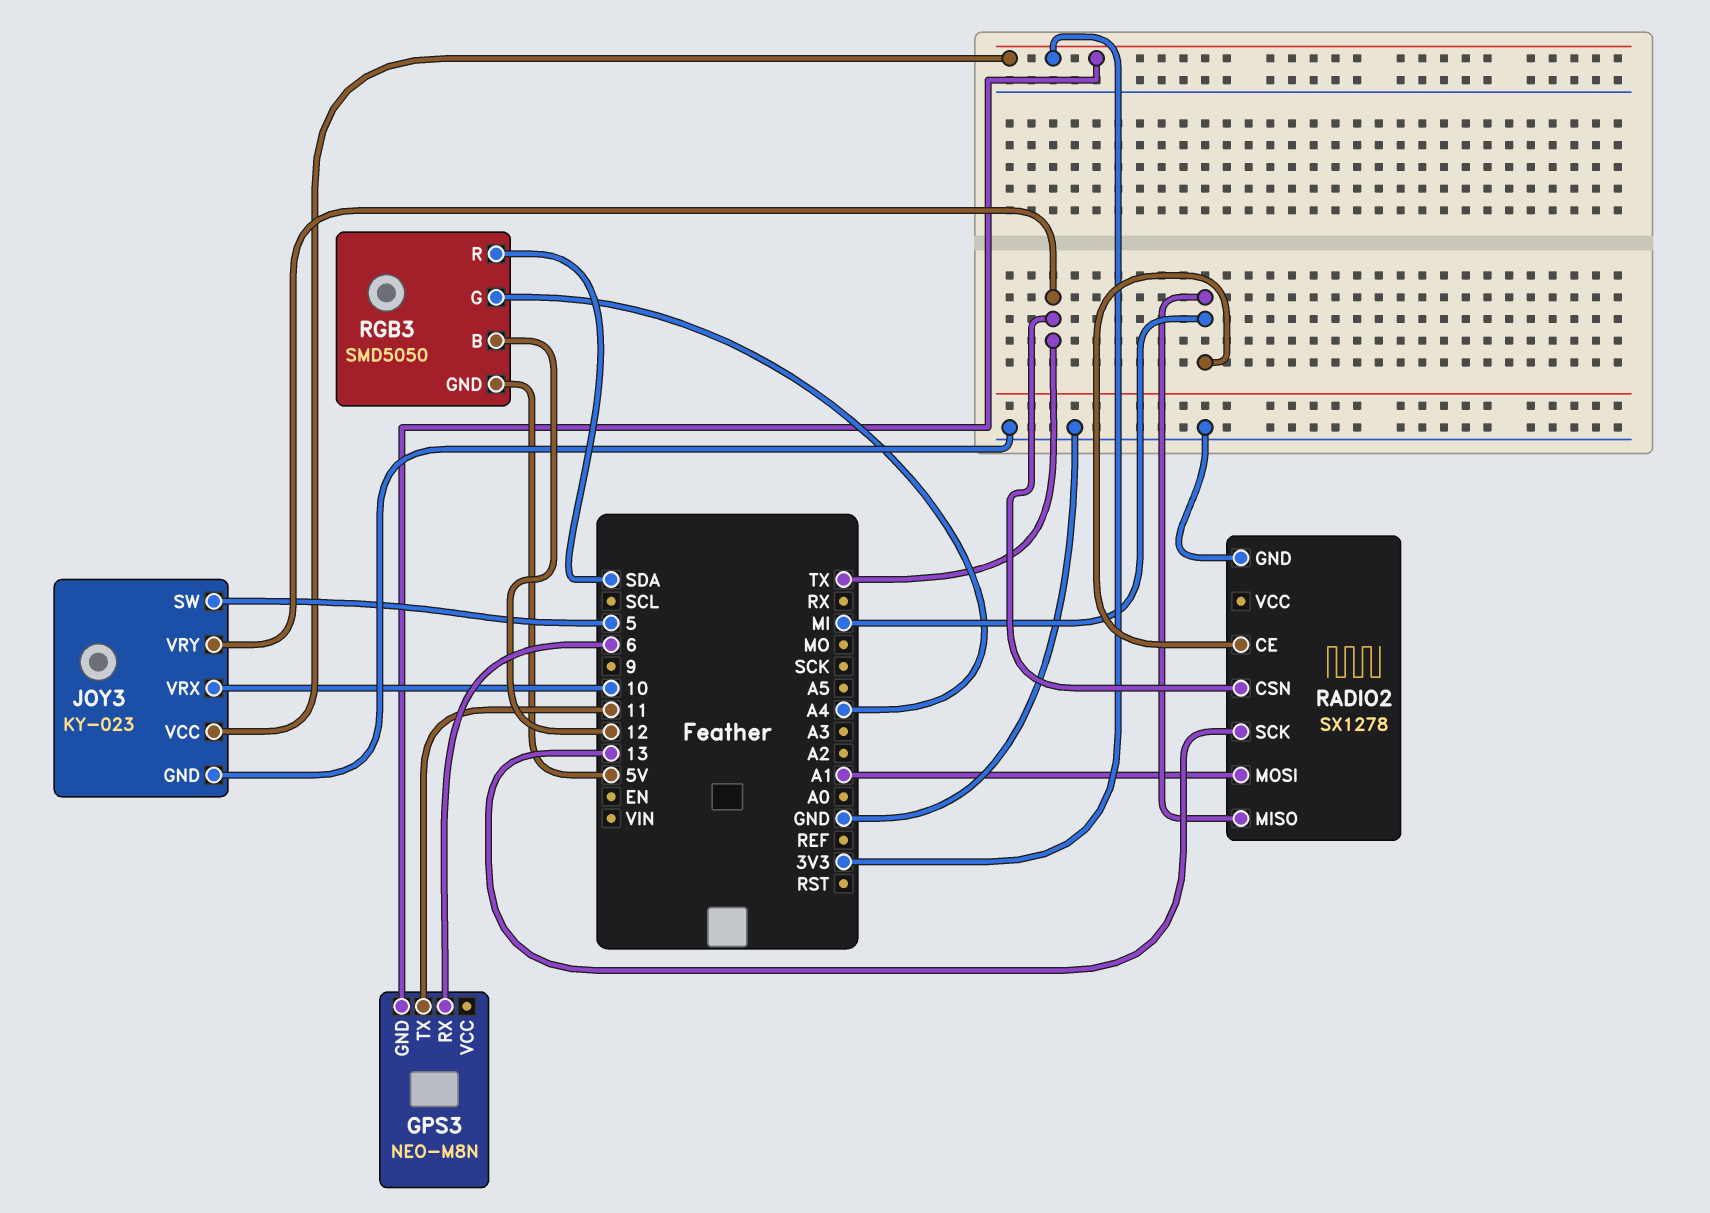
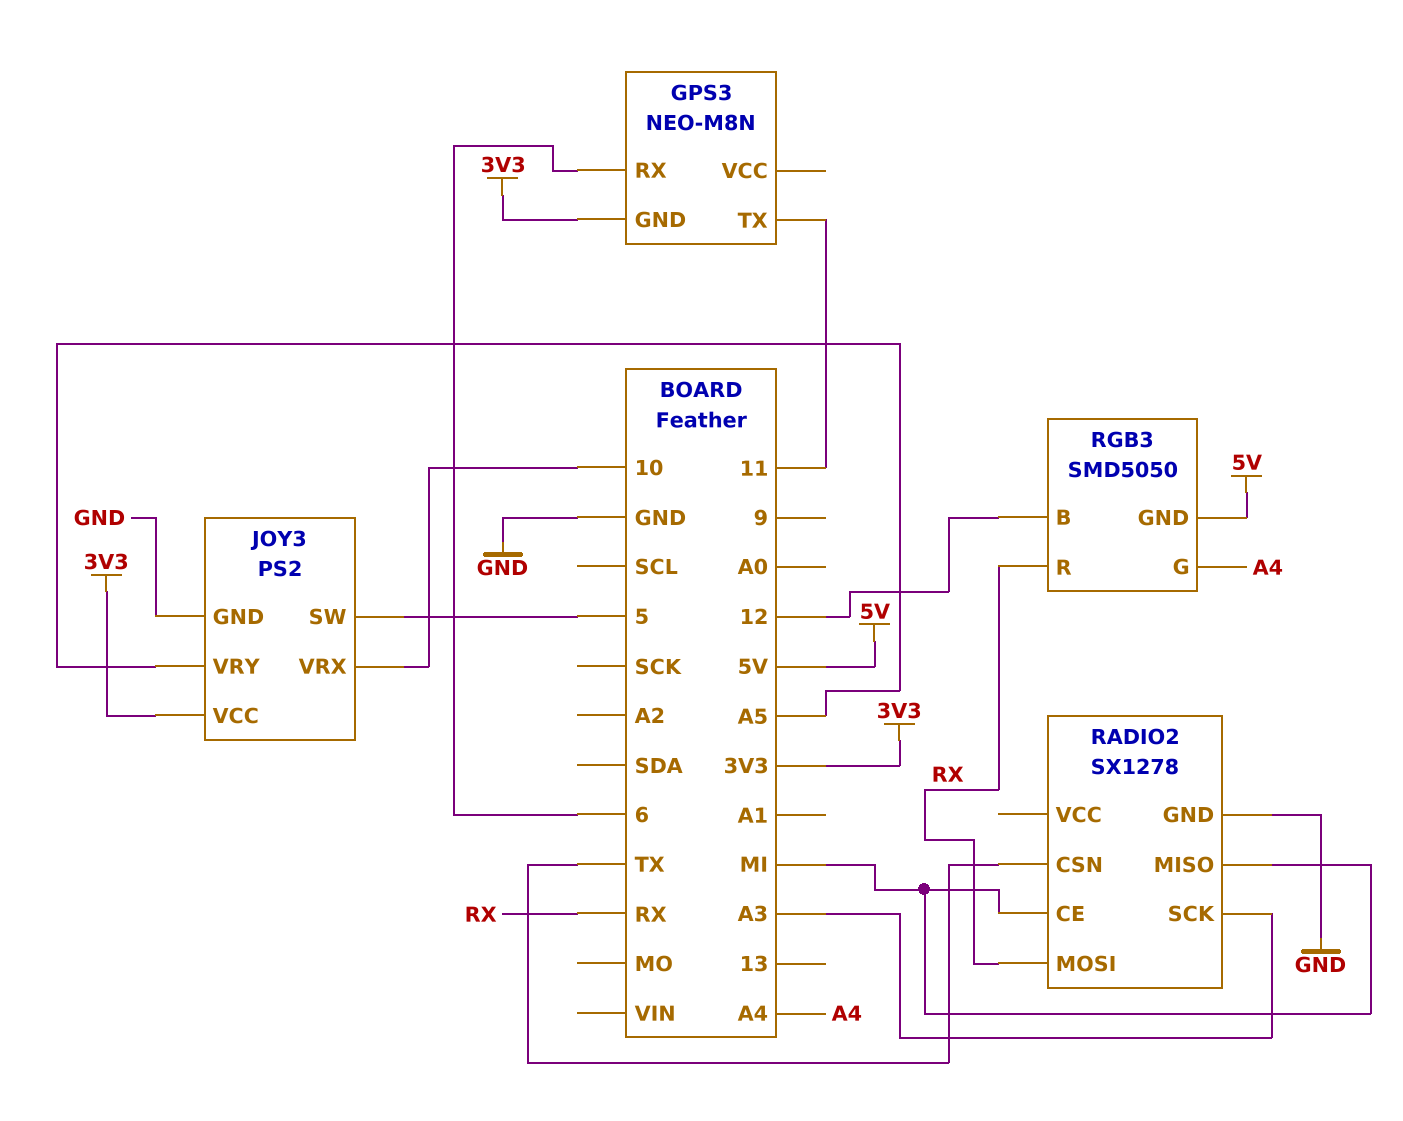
JOY3: KY-023 -> PS2
JOY3 pin VRY: TX -> A5
RADIO2 pin MOSI: A1 -> RX
RADIO2 pin SCK: 13 -> A3
RGB3 pin R: SDA -> RX

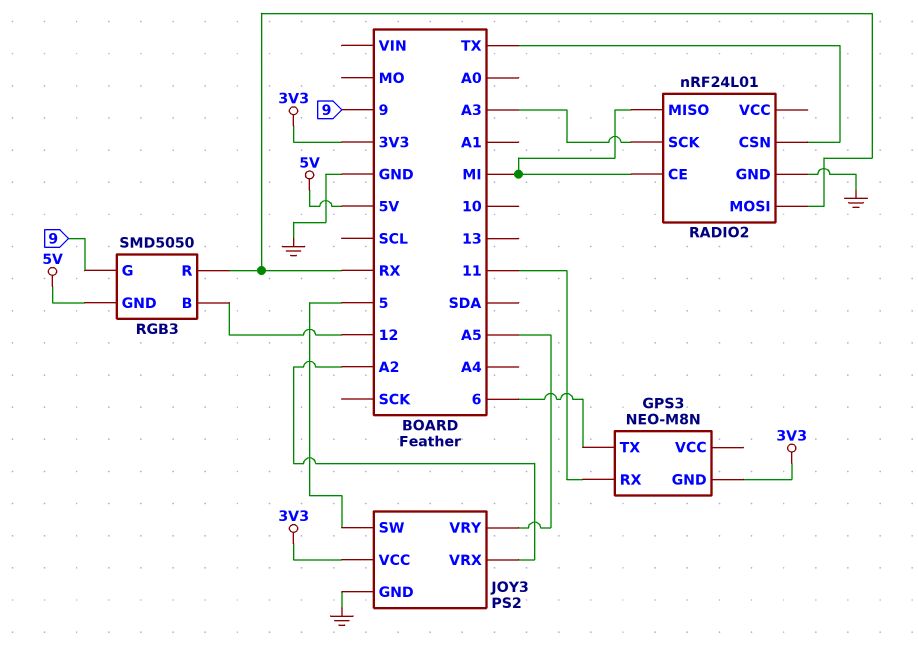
GPS3 pin RX: 6 -> 11
GPS3 pin TX: 11 -> 6
JOY3 pin VRX: 10 -> A2
RADIO2: SX1278 -> nRF24L01
RGB3 pin G: A4 -> 9

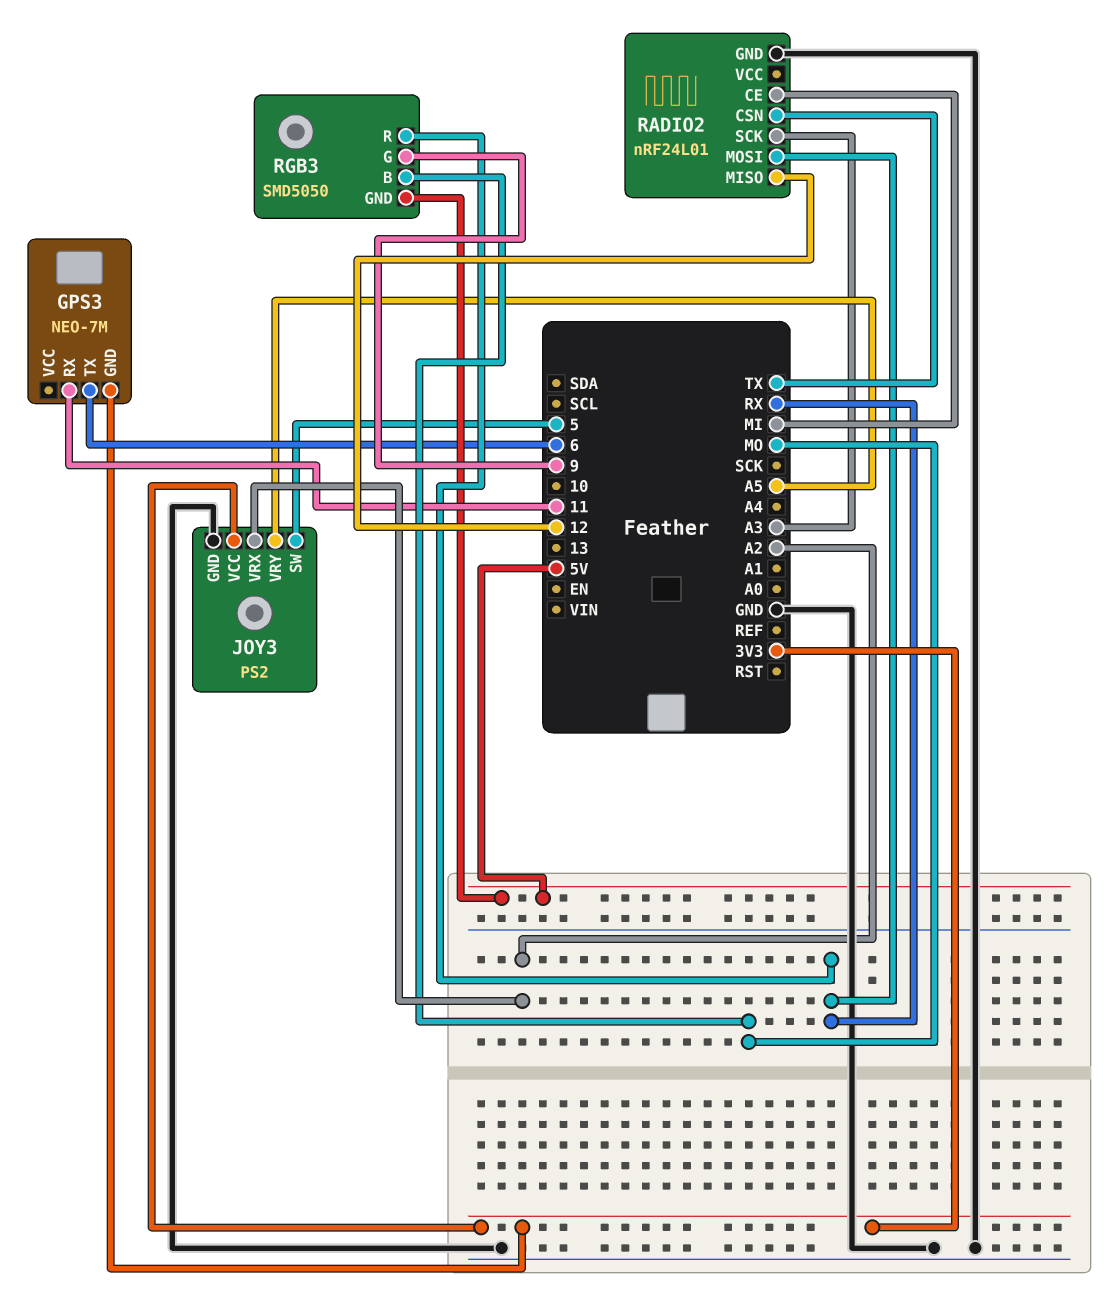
GPS3: NEO-M8N -> NEO-7M
RADIO2 pin MISO: MI -> 12
RGB3 pin B: 12 -> MO

